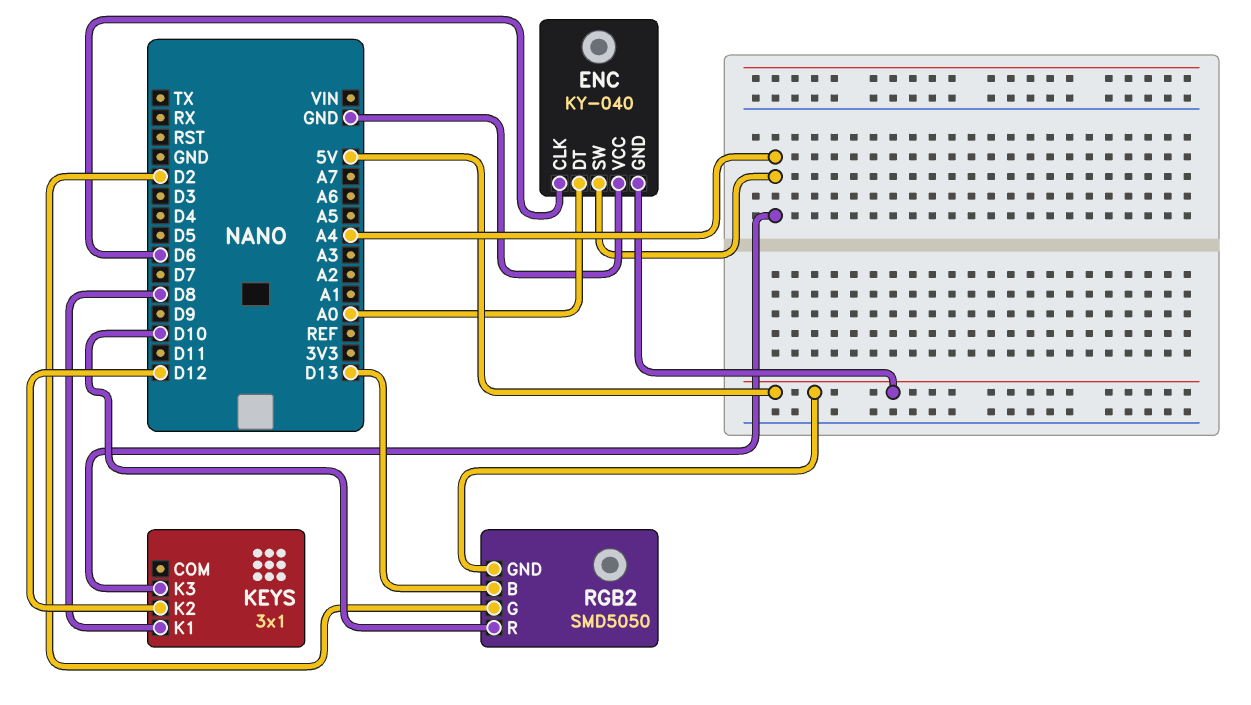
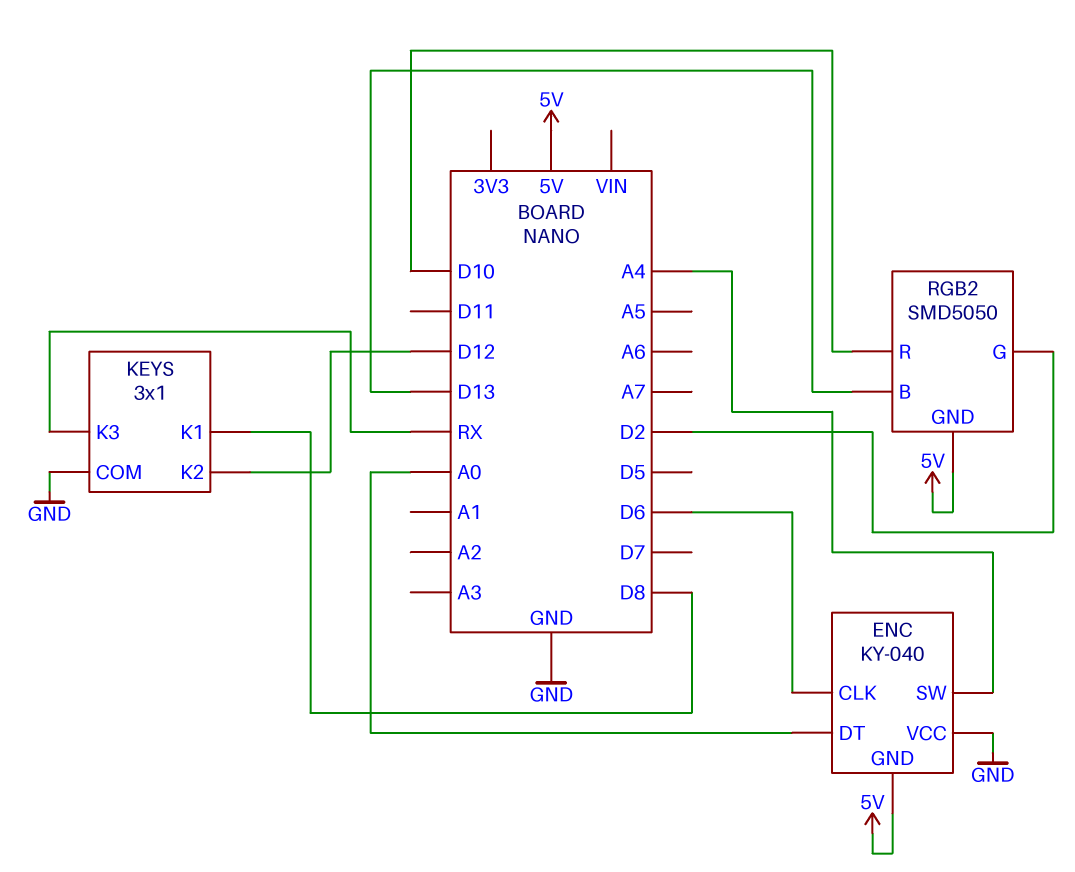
KEYS pin COM: none -> GND
KEYS pin K3: A4 -> RX

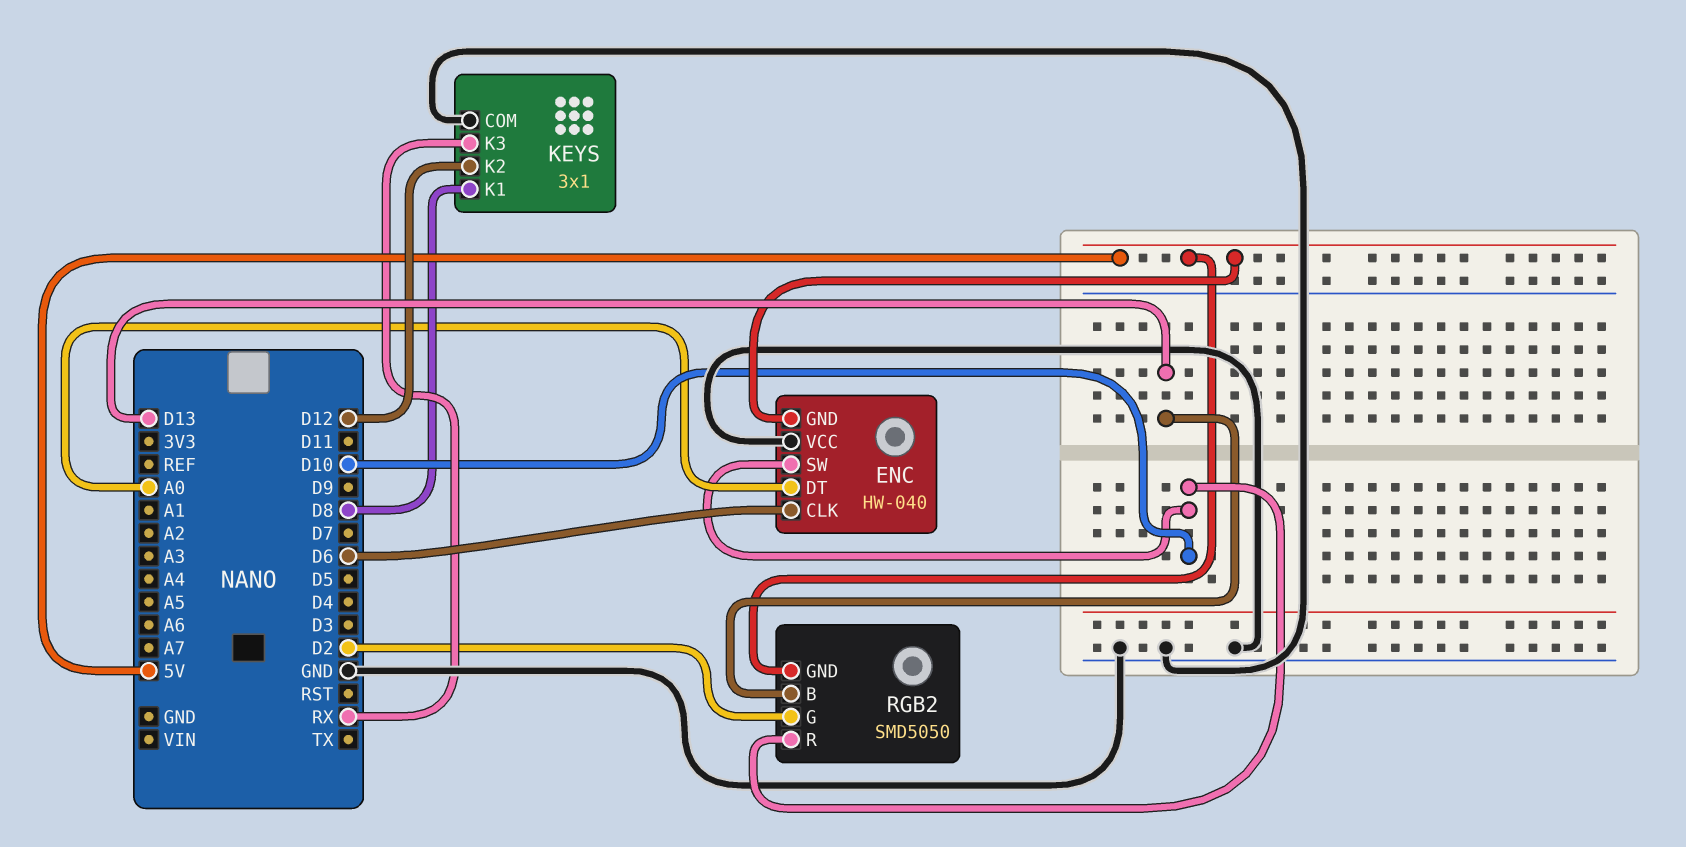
ENC: KY-040 -> HW-040
ENC pin SW: A4 -> D10

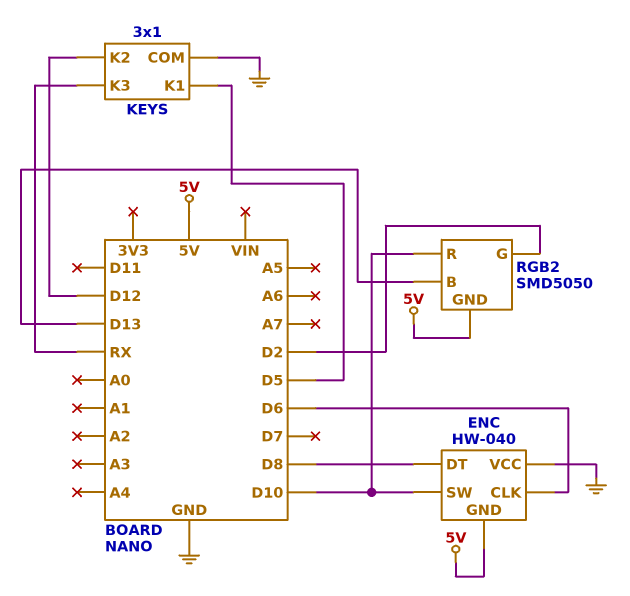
ENC pin DT: A0 -> D8
KEYS pin K1: D8 -> D5

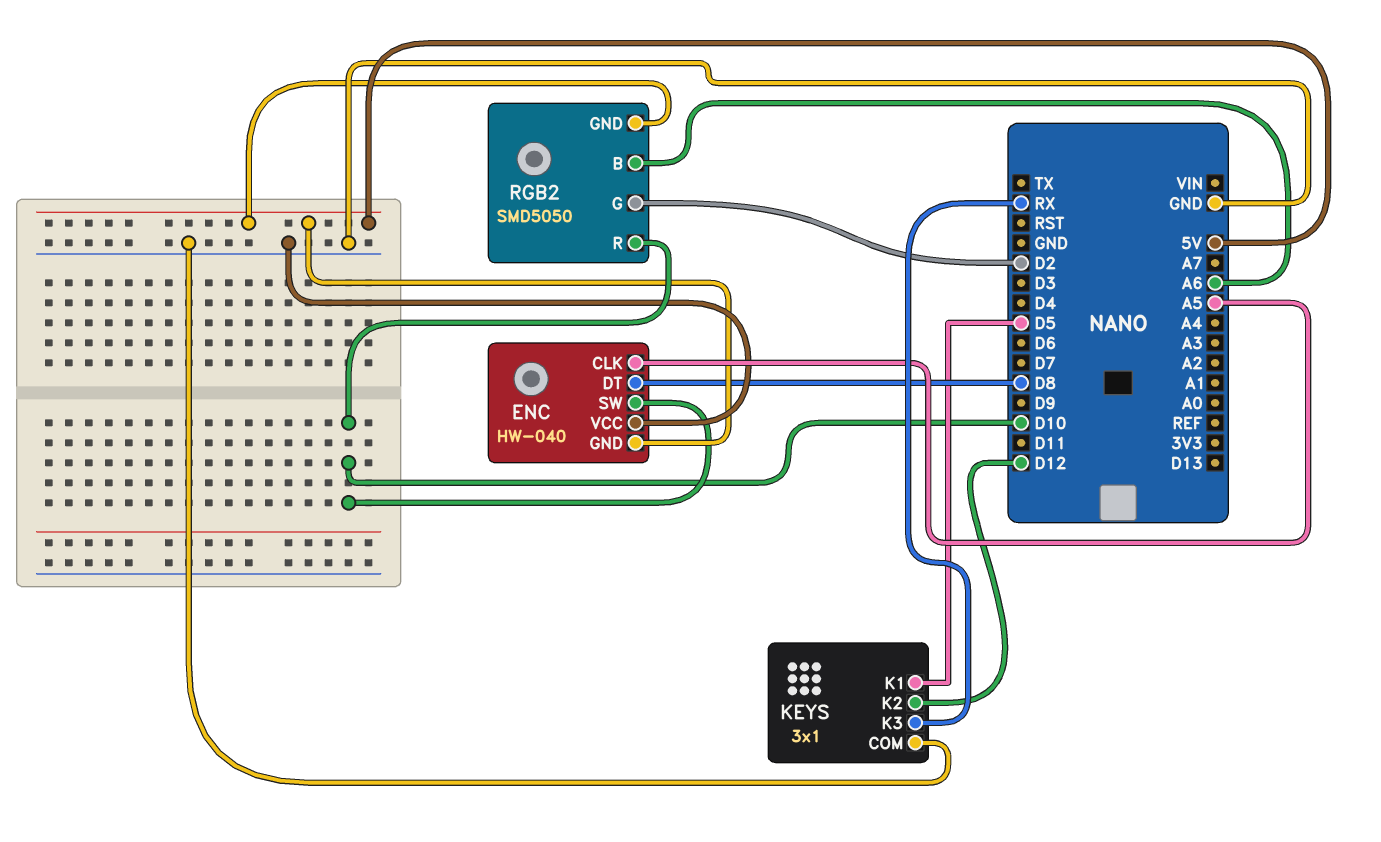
ENC pin CLK: D6 -> A5
RGB2 pin B: D13 -> A6

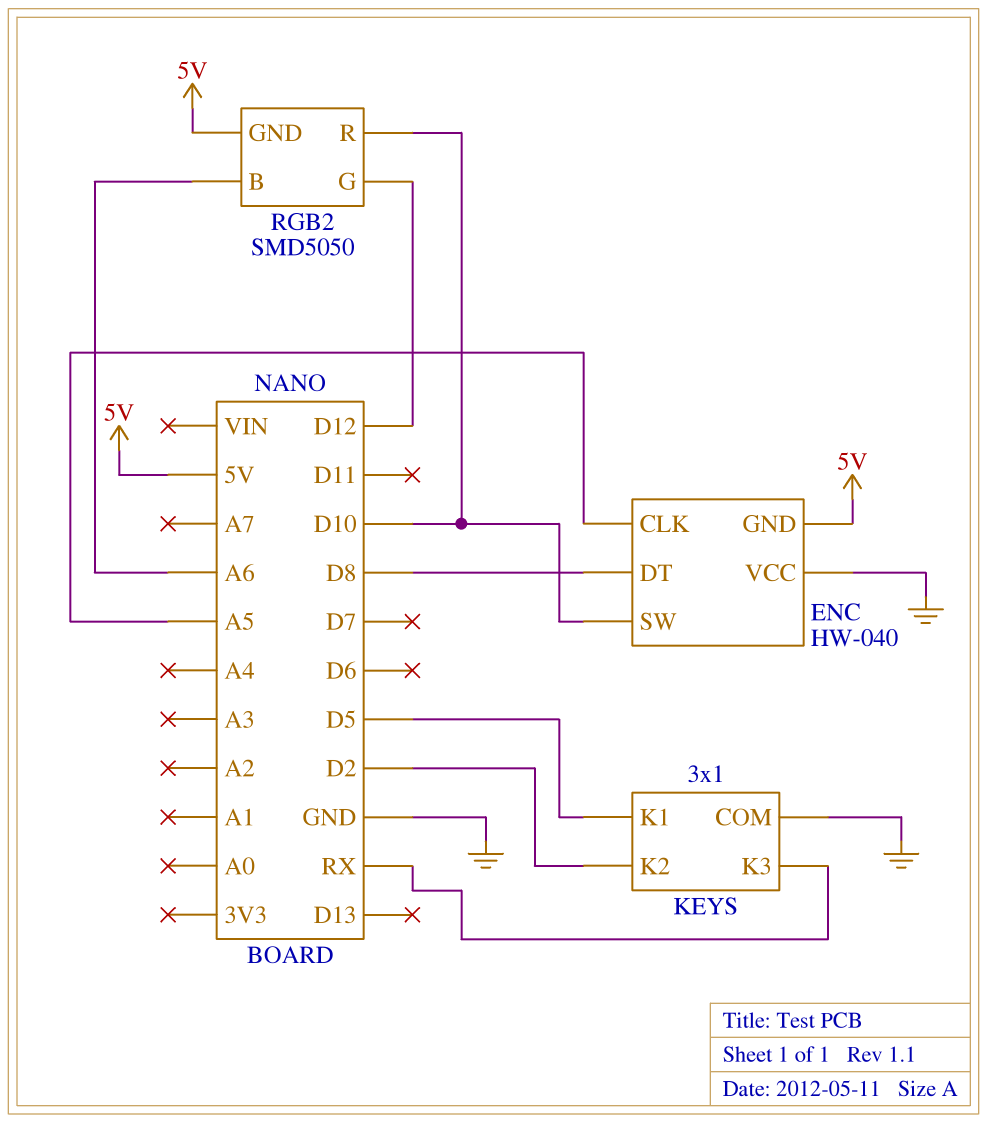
KEYS pin K2: D12 -> D2
RGB2 pin G: D2 -> D12

